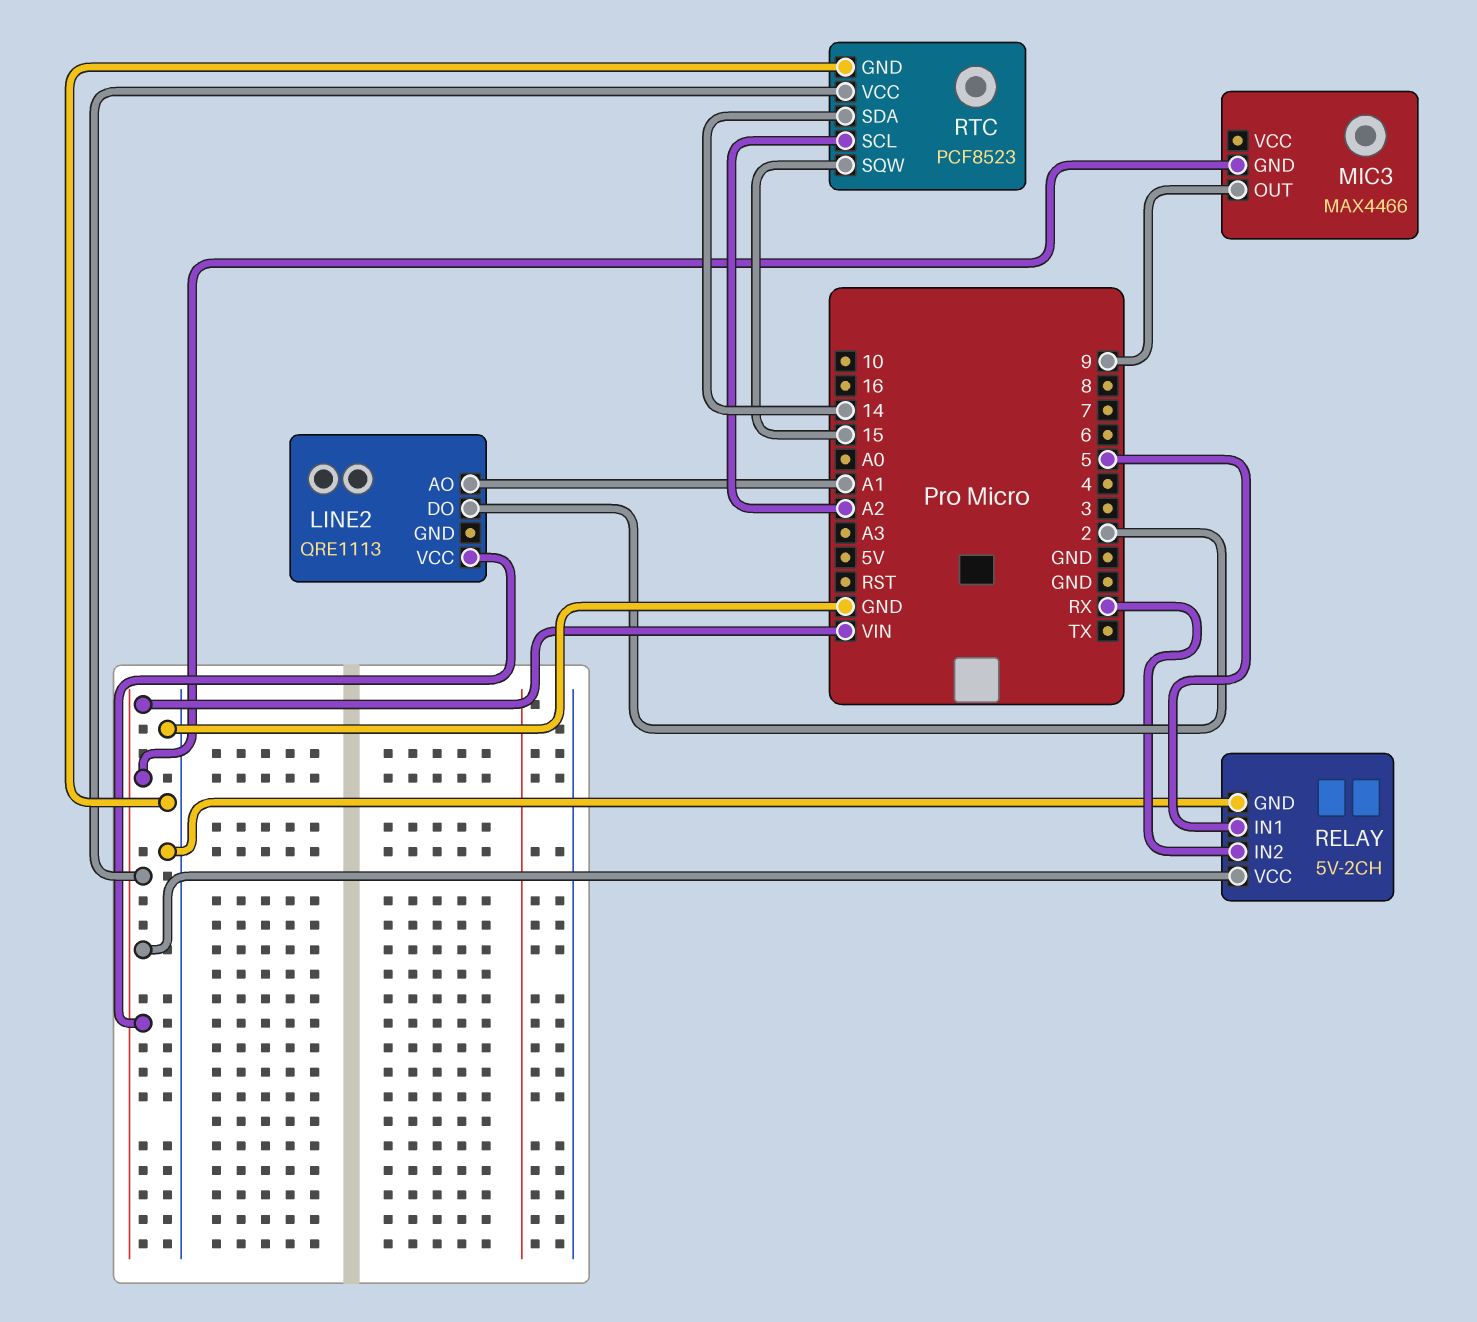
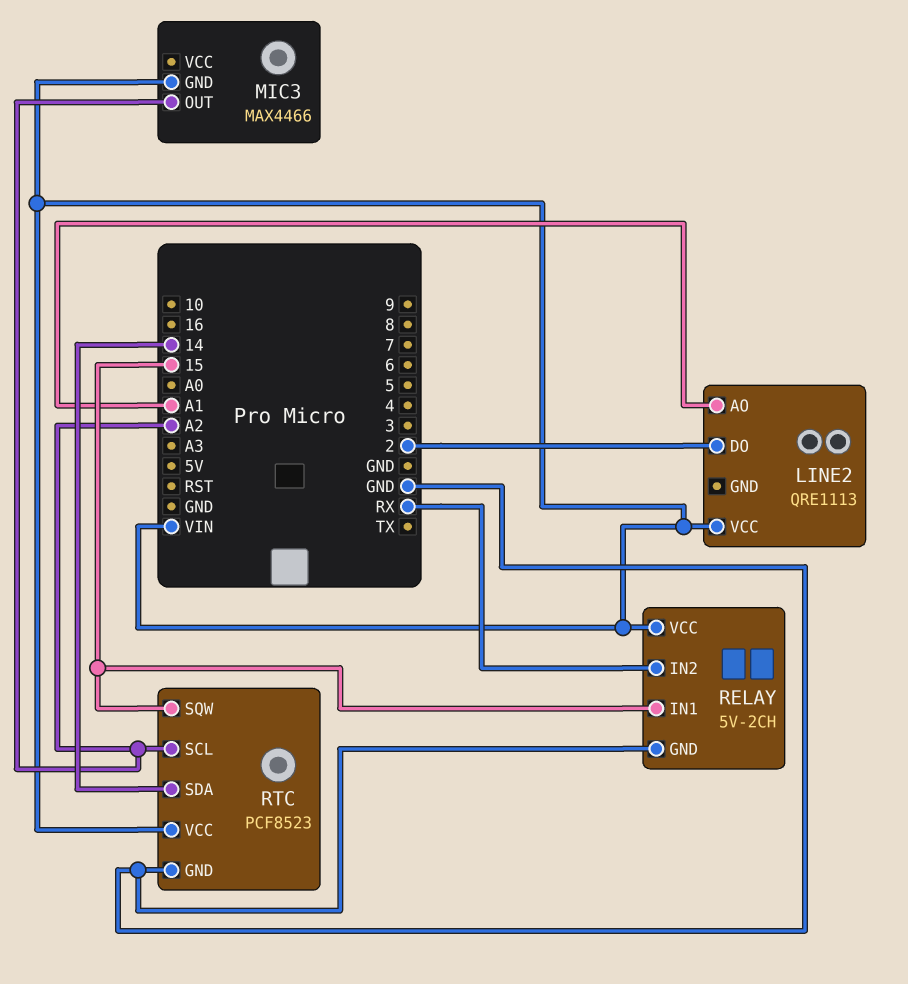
MIC3 pin OUT: 9 -> A2
RELAY pin IN1: 5 -> 15

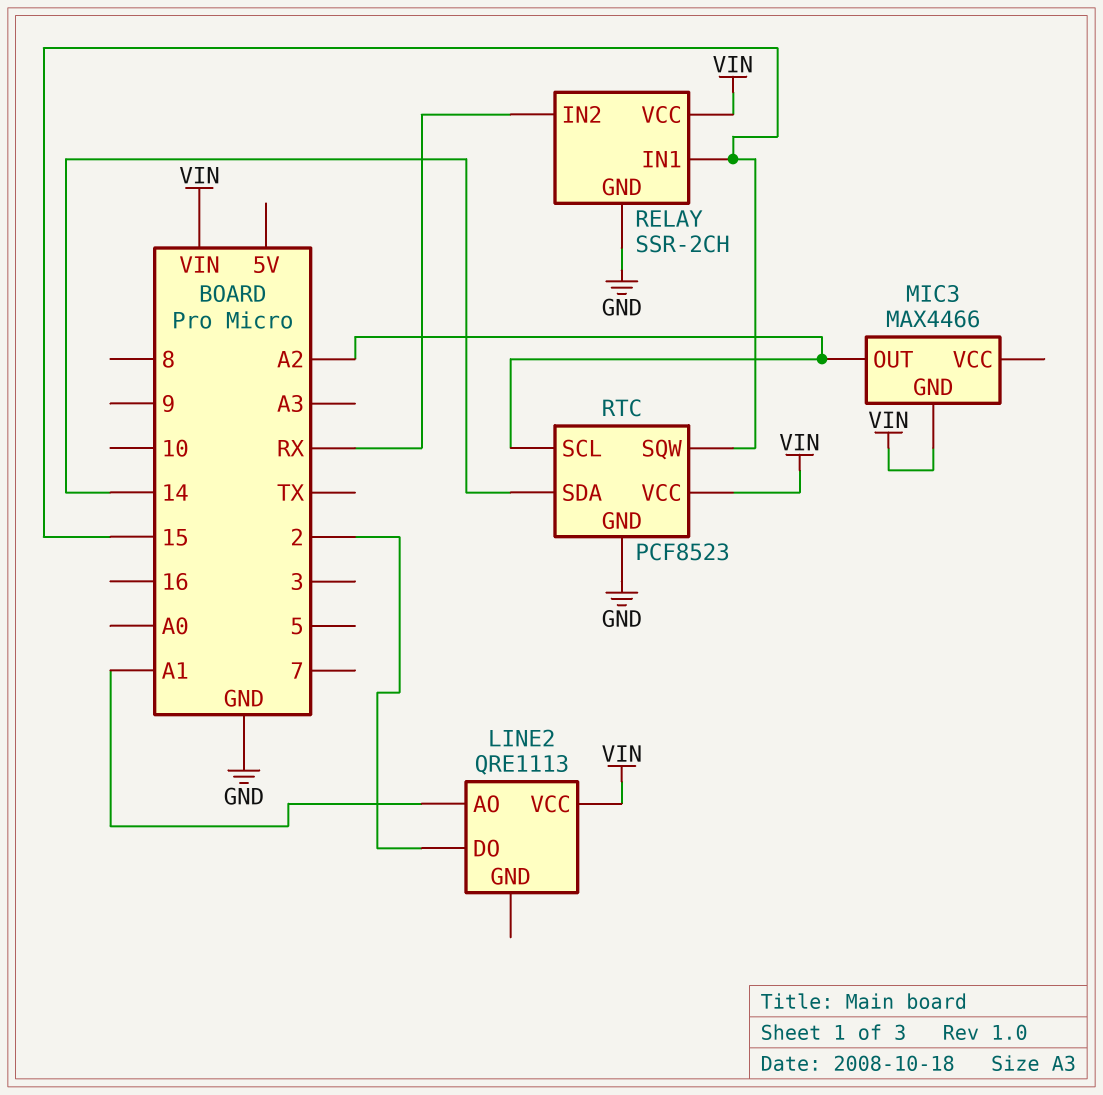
RELAY: 5V-2CH -> SSR-2CH

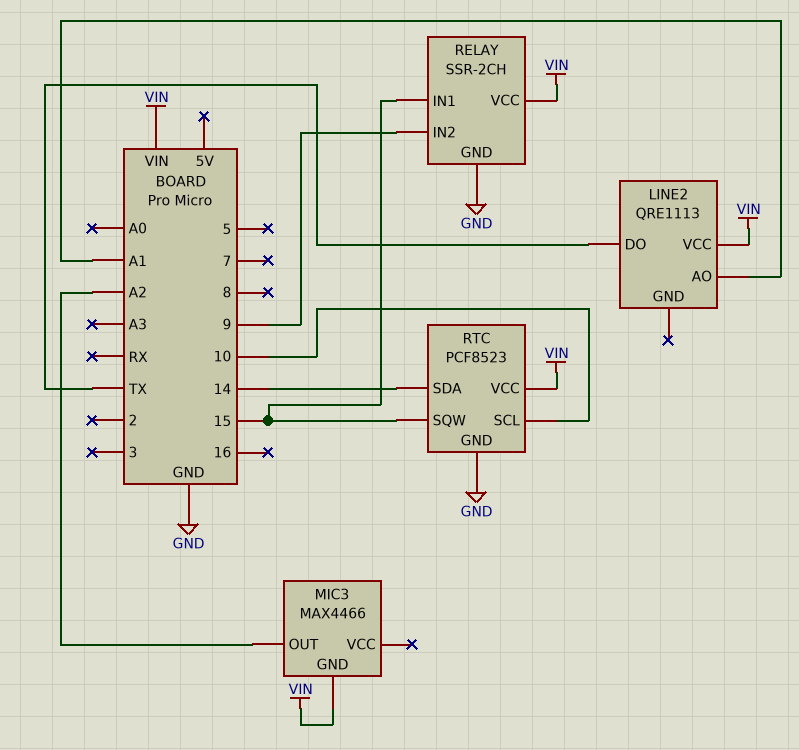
LINE2 pin DO: 2 -> TX
RELAY pin IN2: RX -> 9
RTC pin SCL: A2 -> 10

